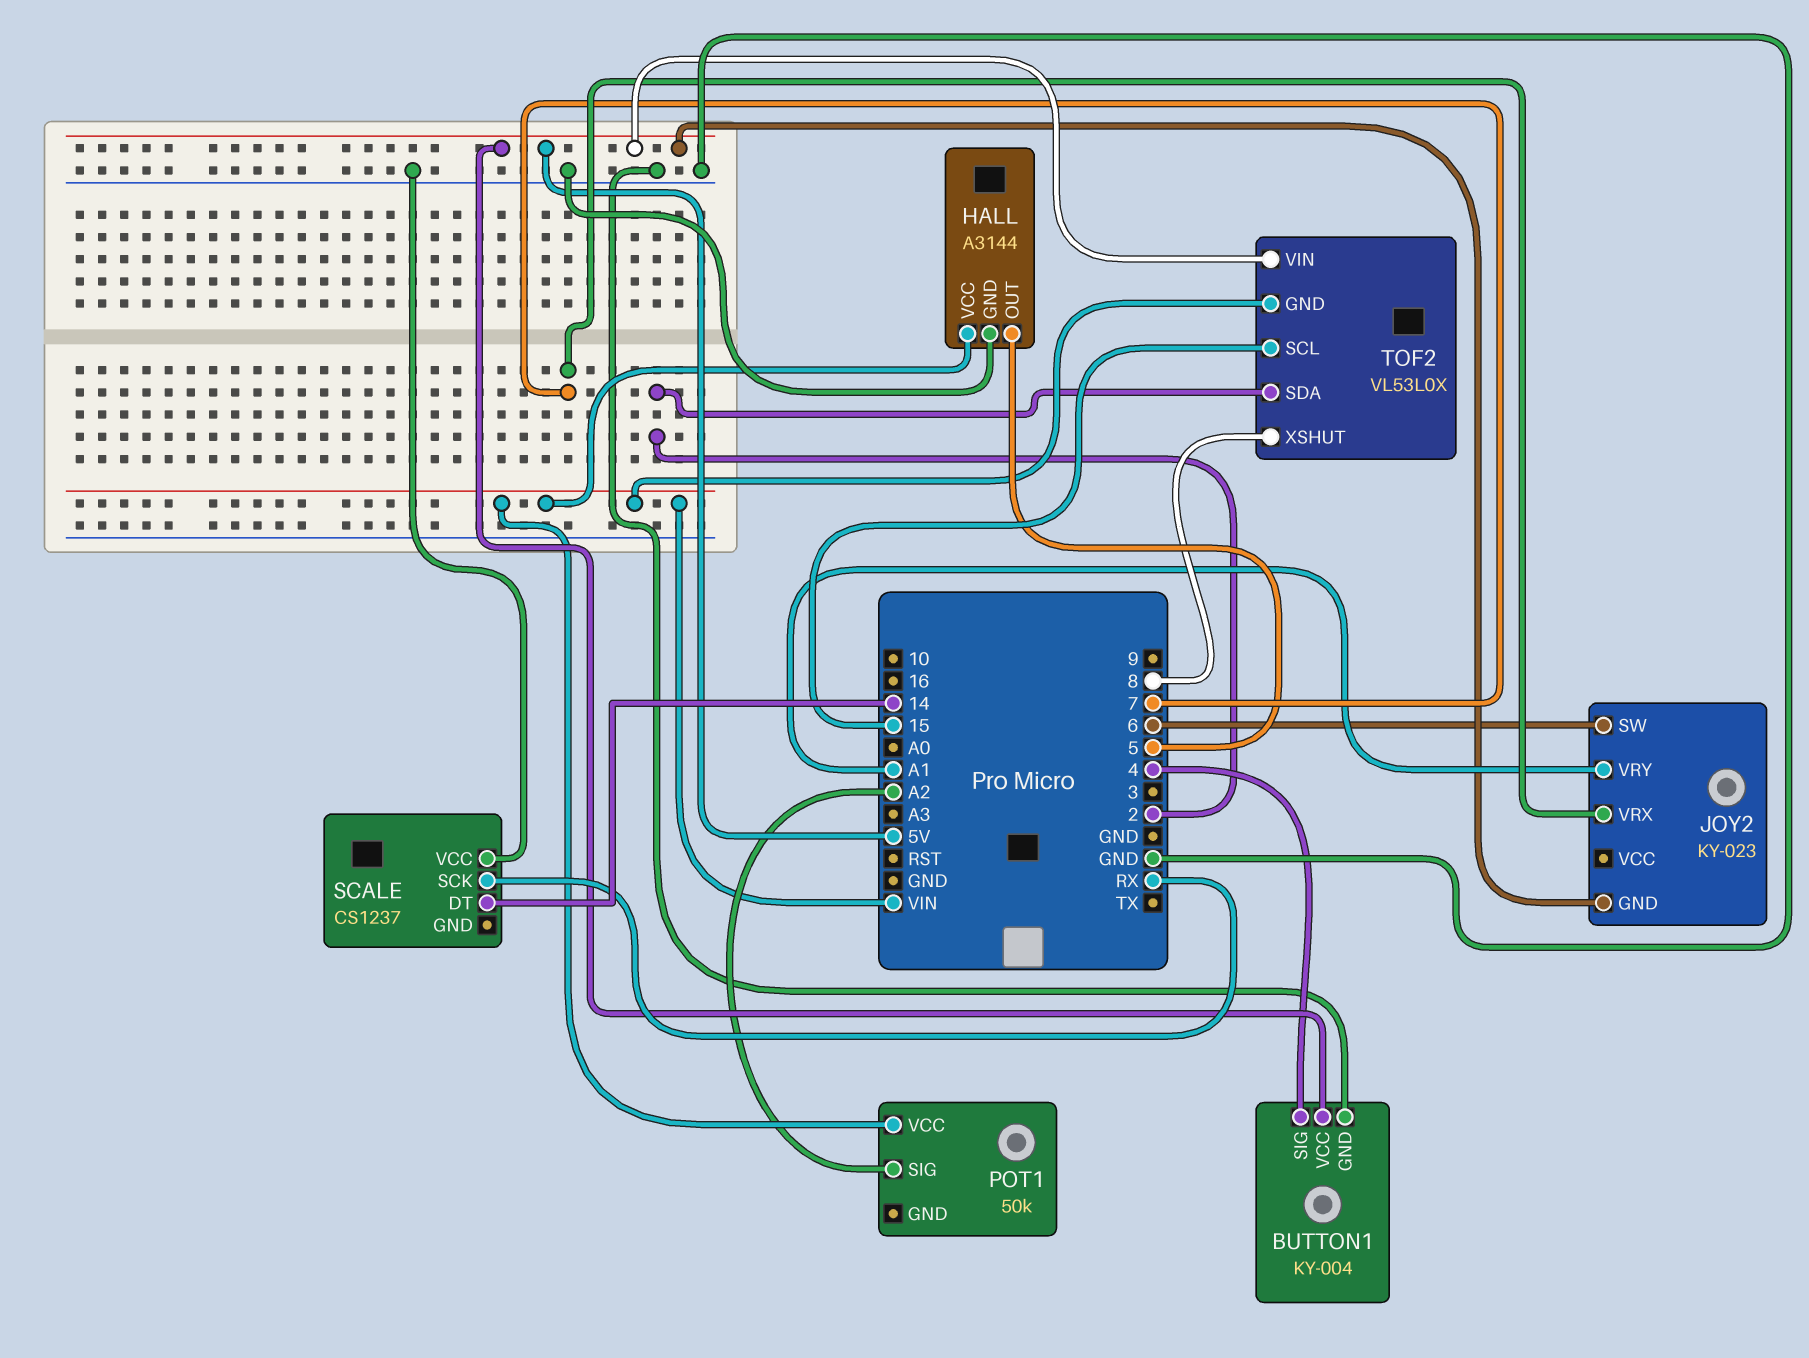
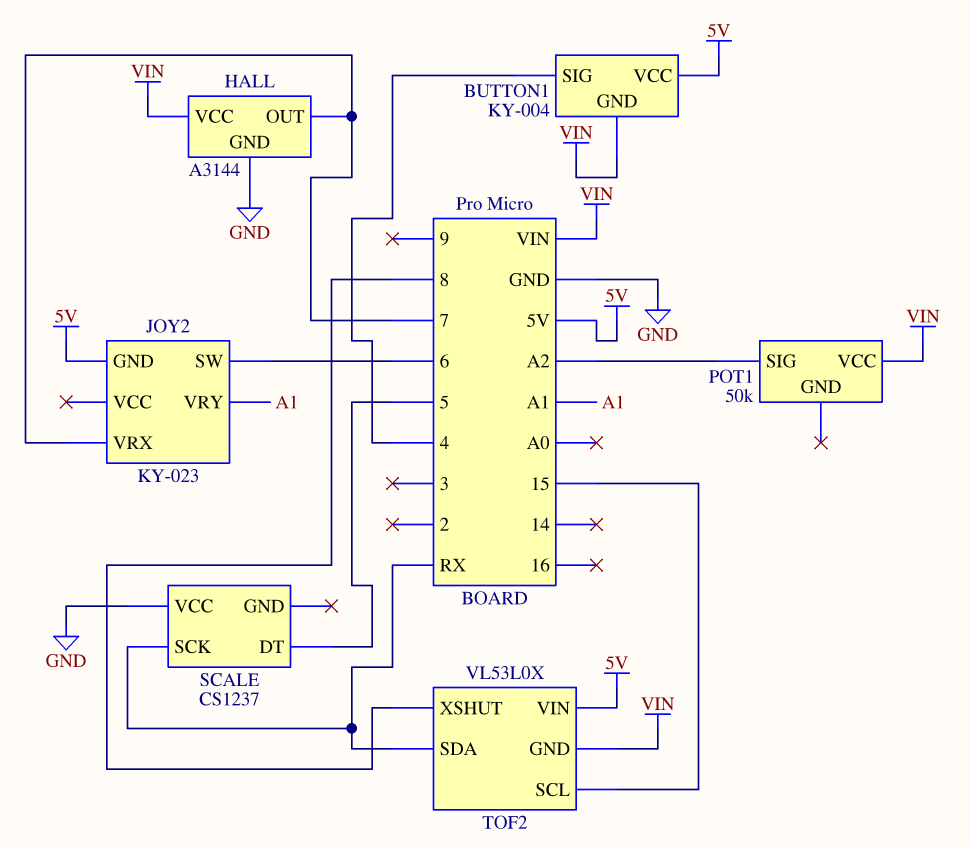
BUTTON1 pin GND: GND -> VIN
HALL pin OUT: 5 -> 7
SCALE pin DT: 14 -> 5
TOF2 pin SDA: 2 -> RX

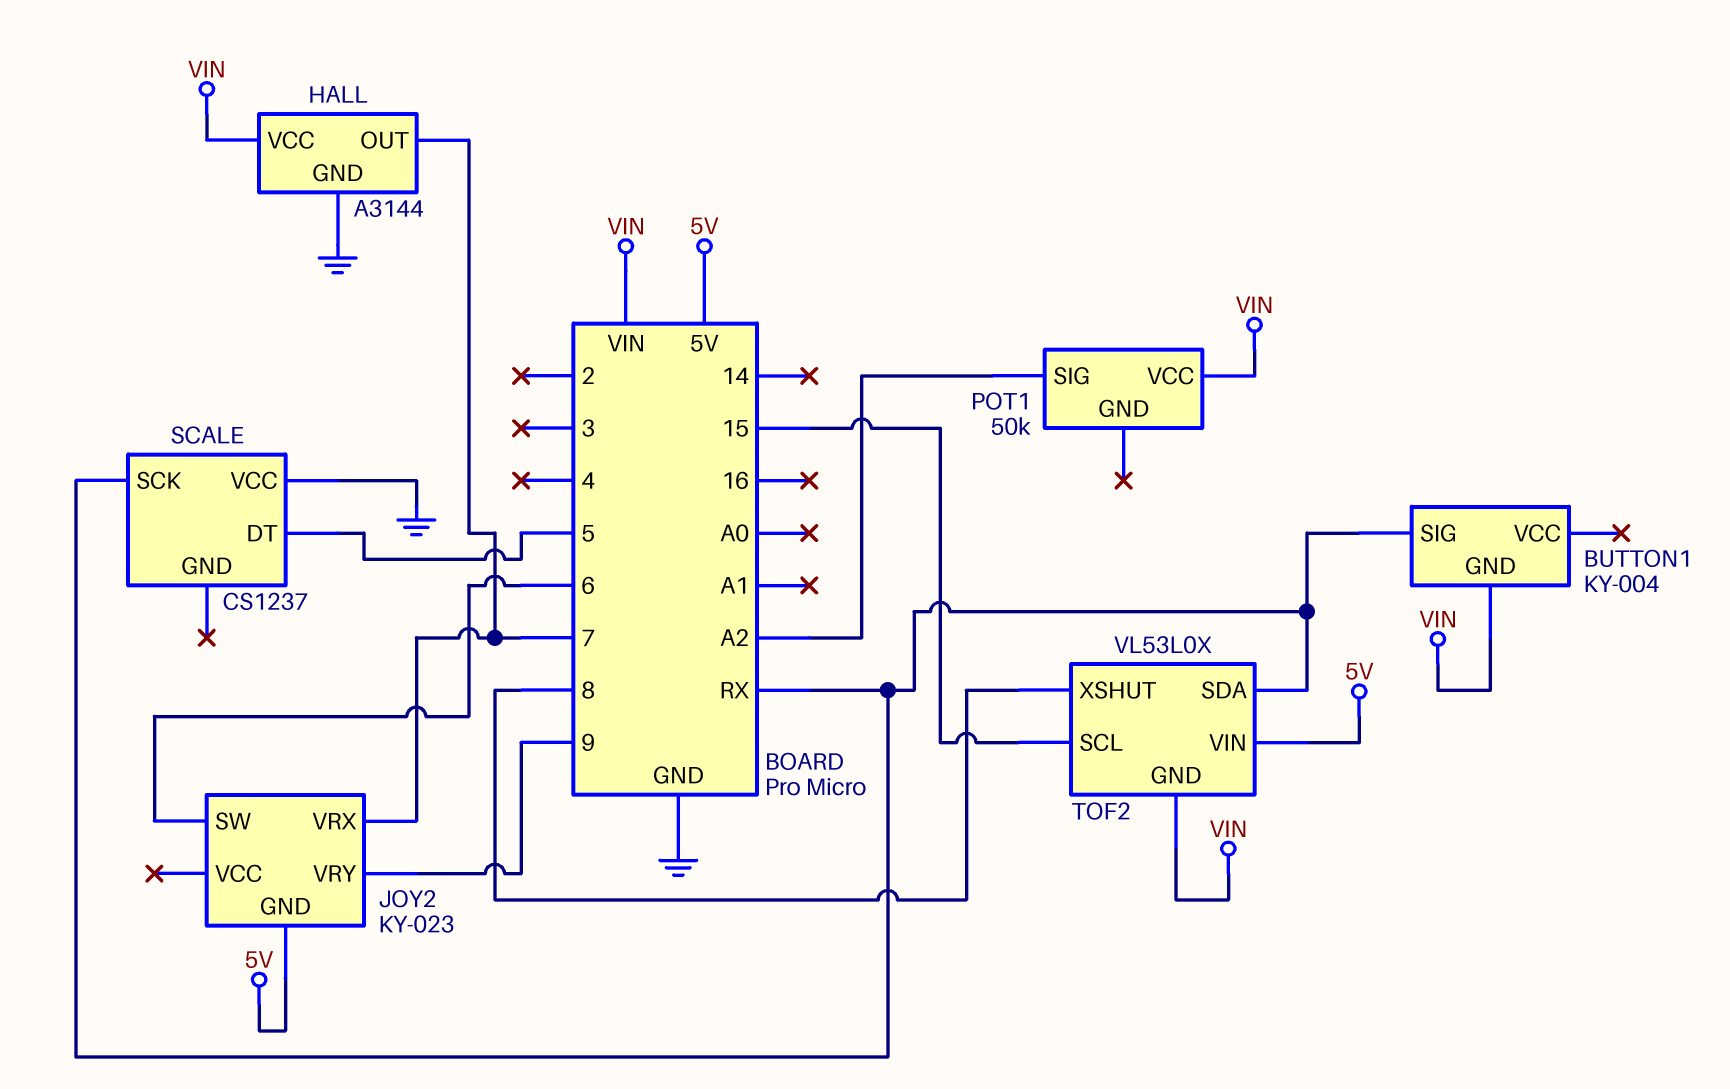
BUTTON1 pin SIG: 4 -> RX
BUTTON1 pin VCC: 5V -> none
JOY2 pin VRY: A1 -> 9

